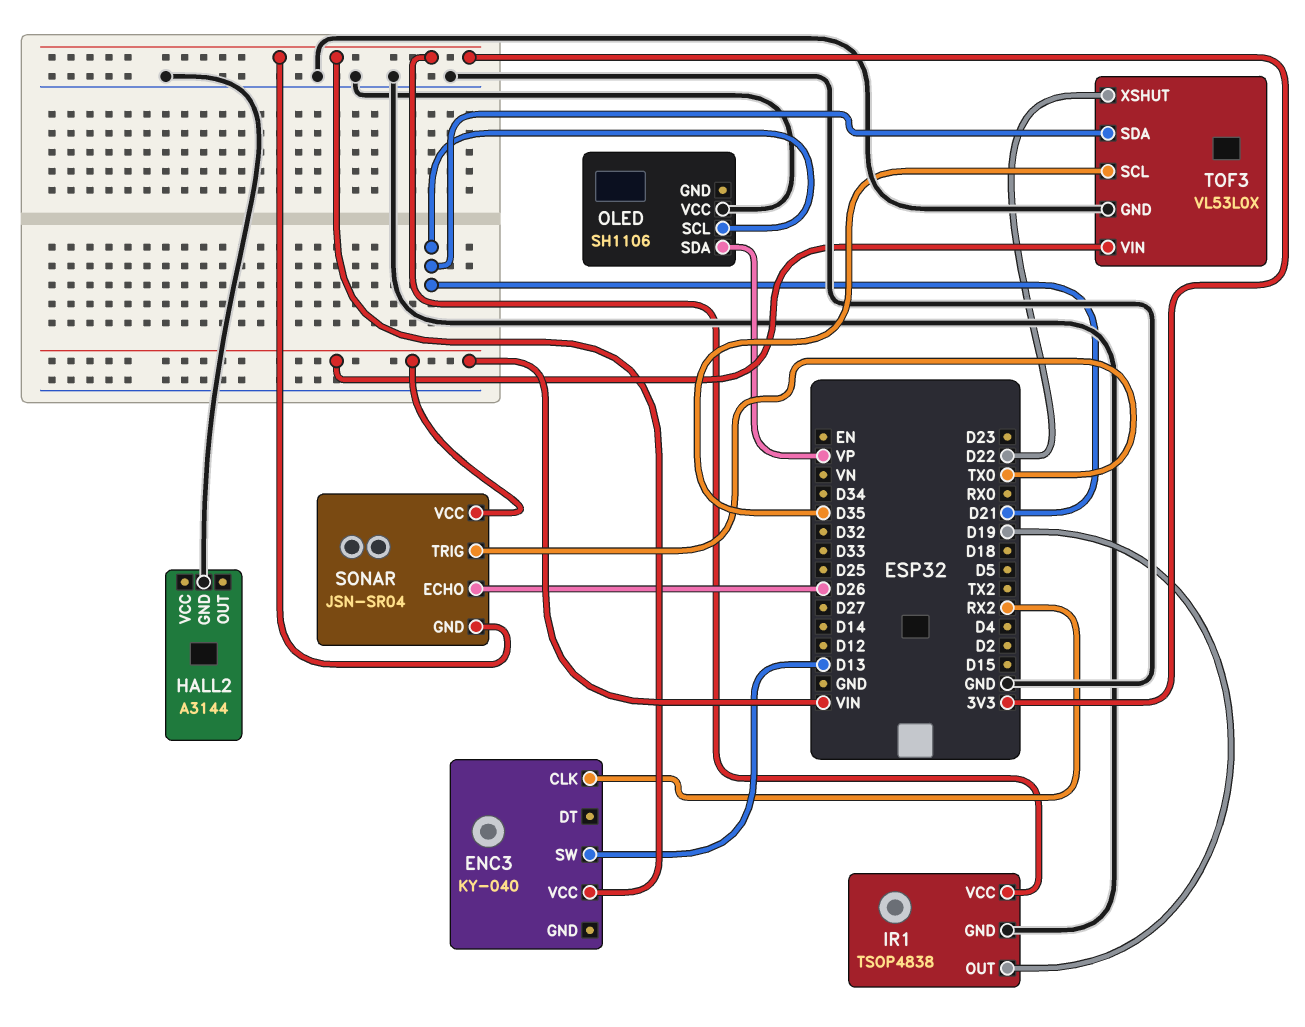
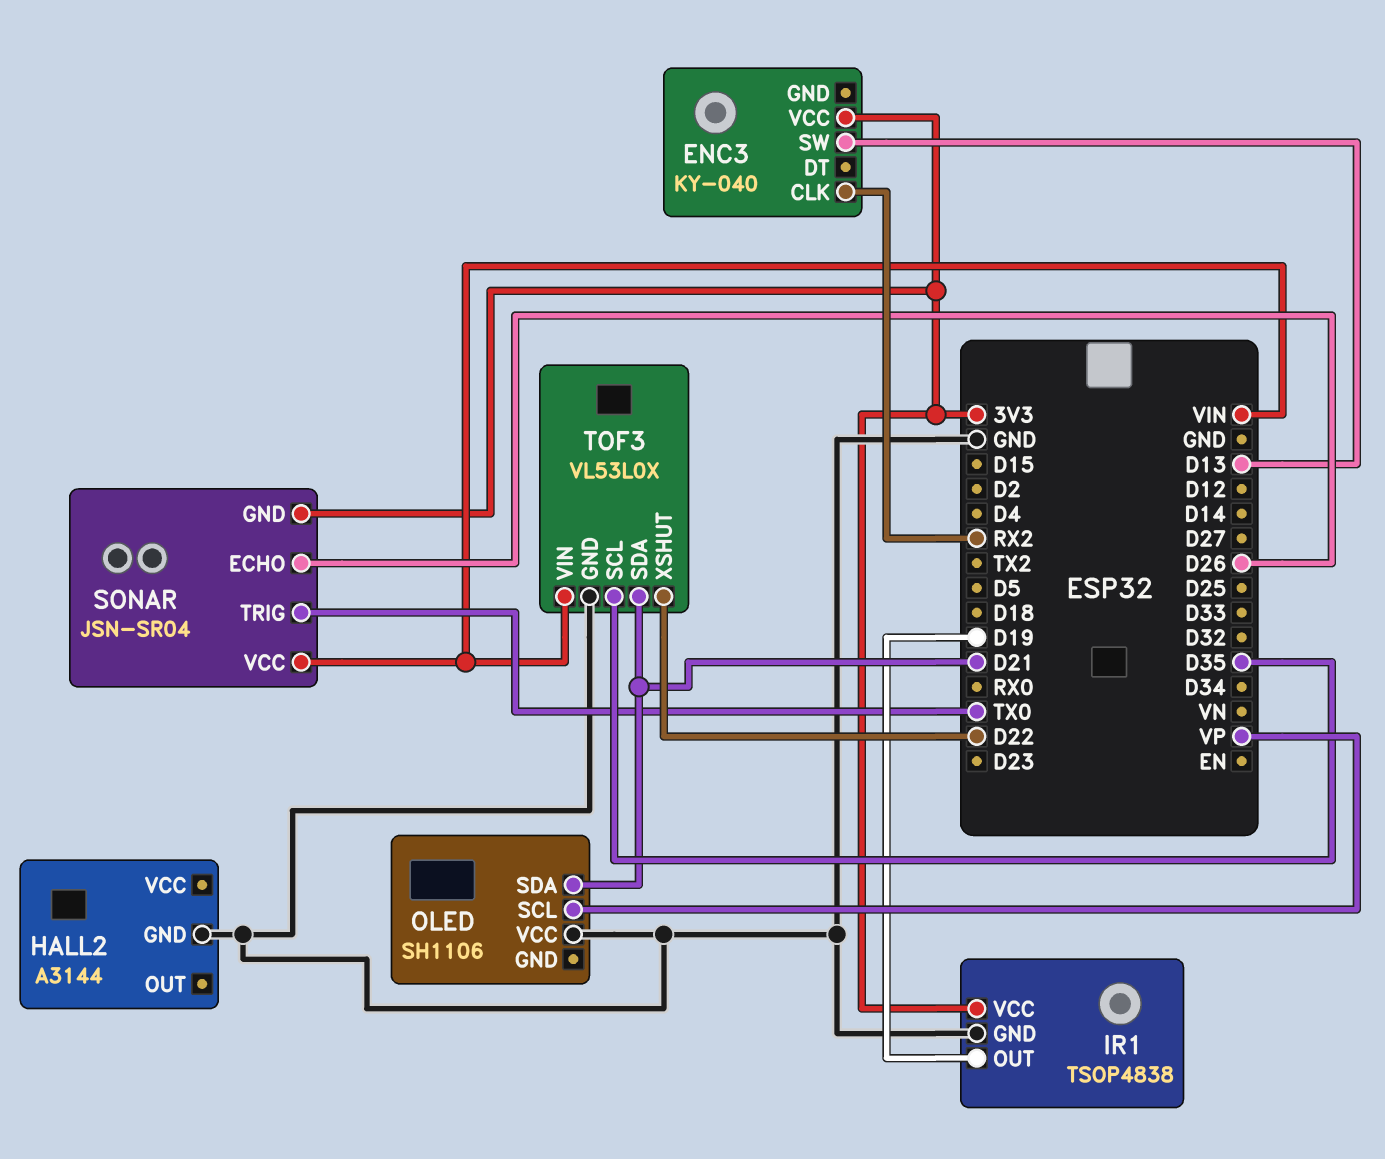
OLED pin SCL: D21 -> VP
OLED pin SDA: VP -> D21

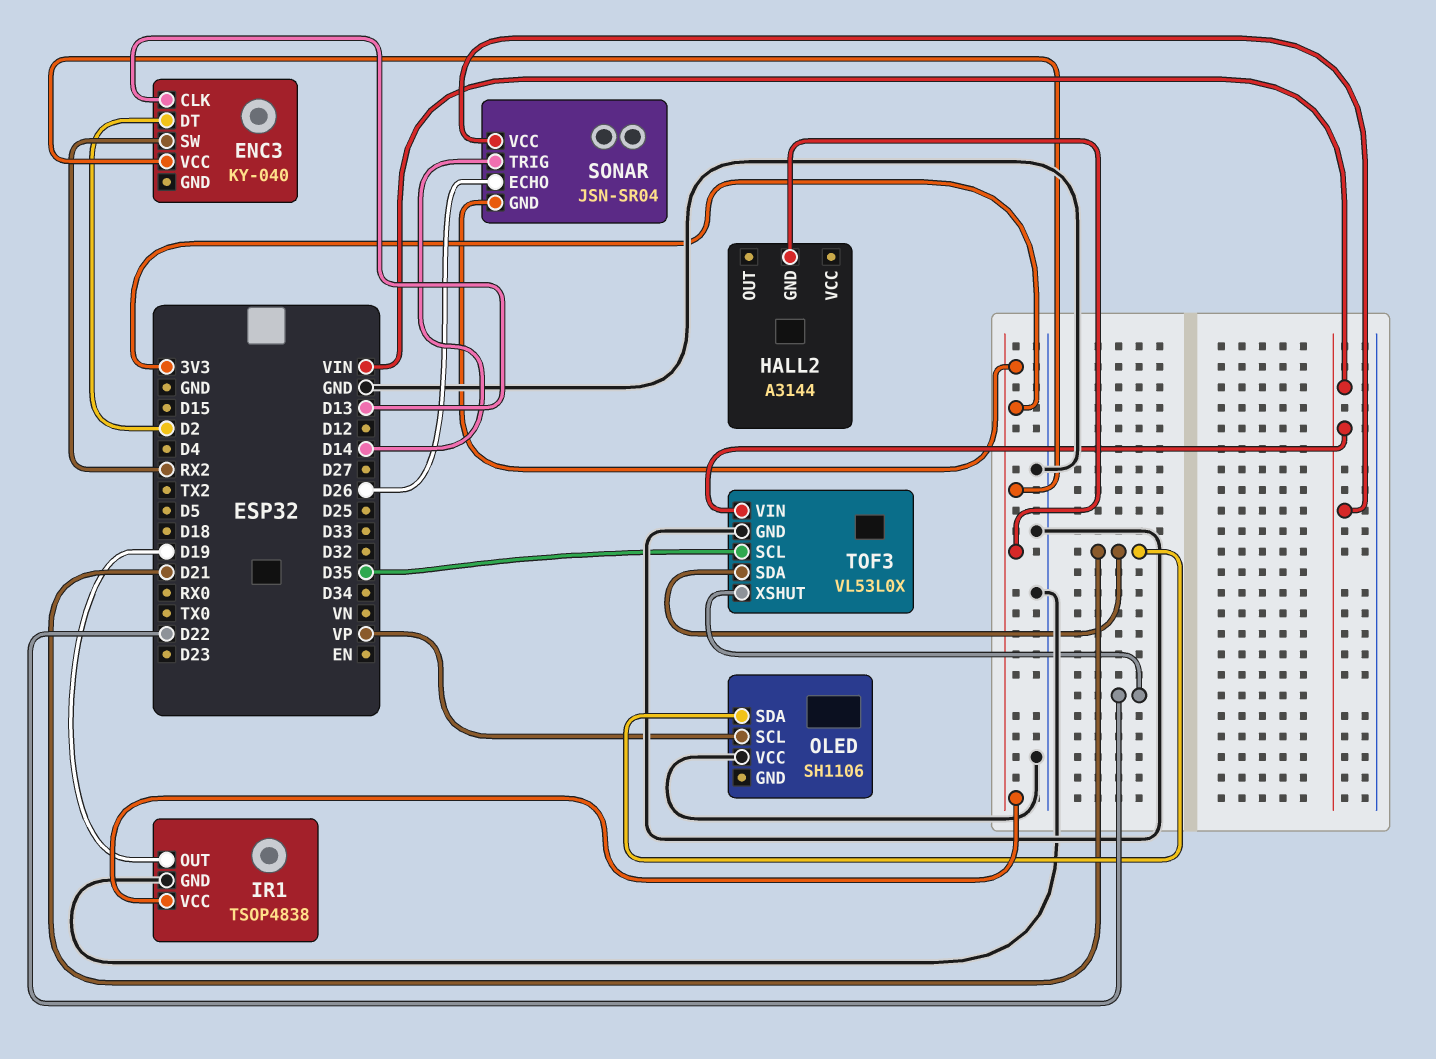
ENC3 pin CLK: RX2 -> D13
ENC3 pin DT: none -> D2
ENC3 pin SW: D13 -> RX2
HALL2 pin GND: GND -> 3V3
SONAR pin TRIG: TX0 -> D14

